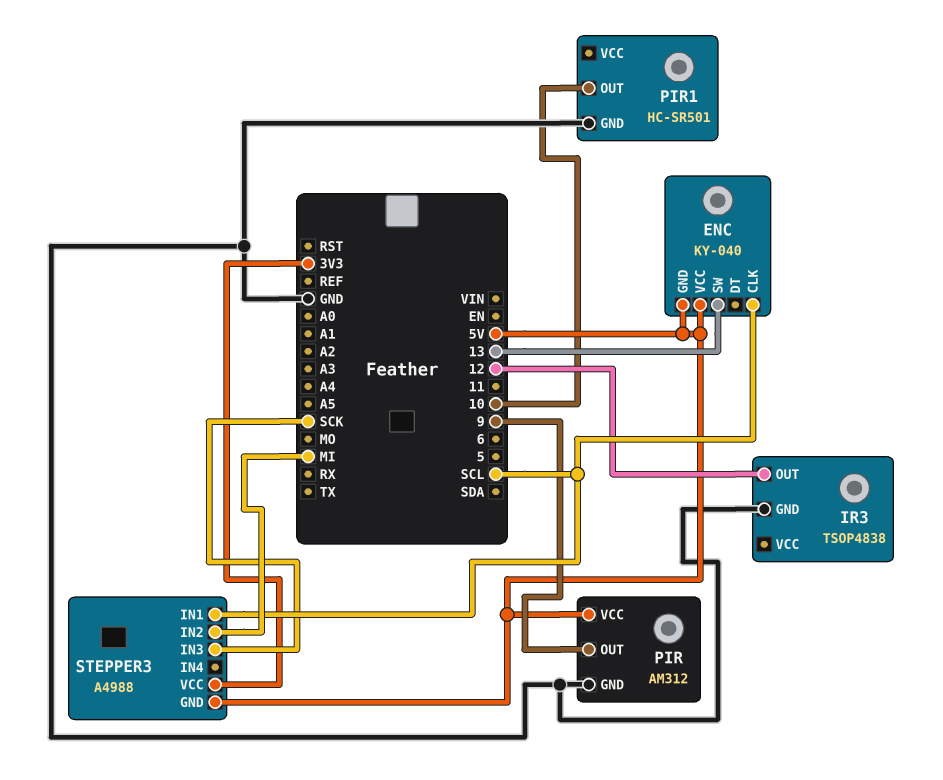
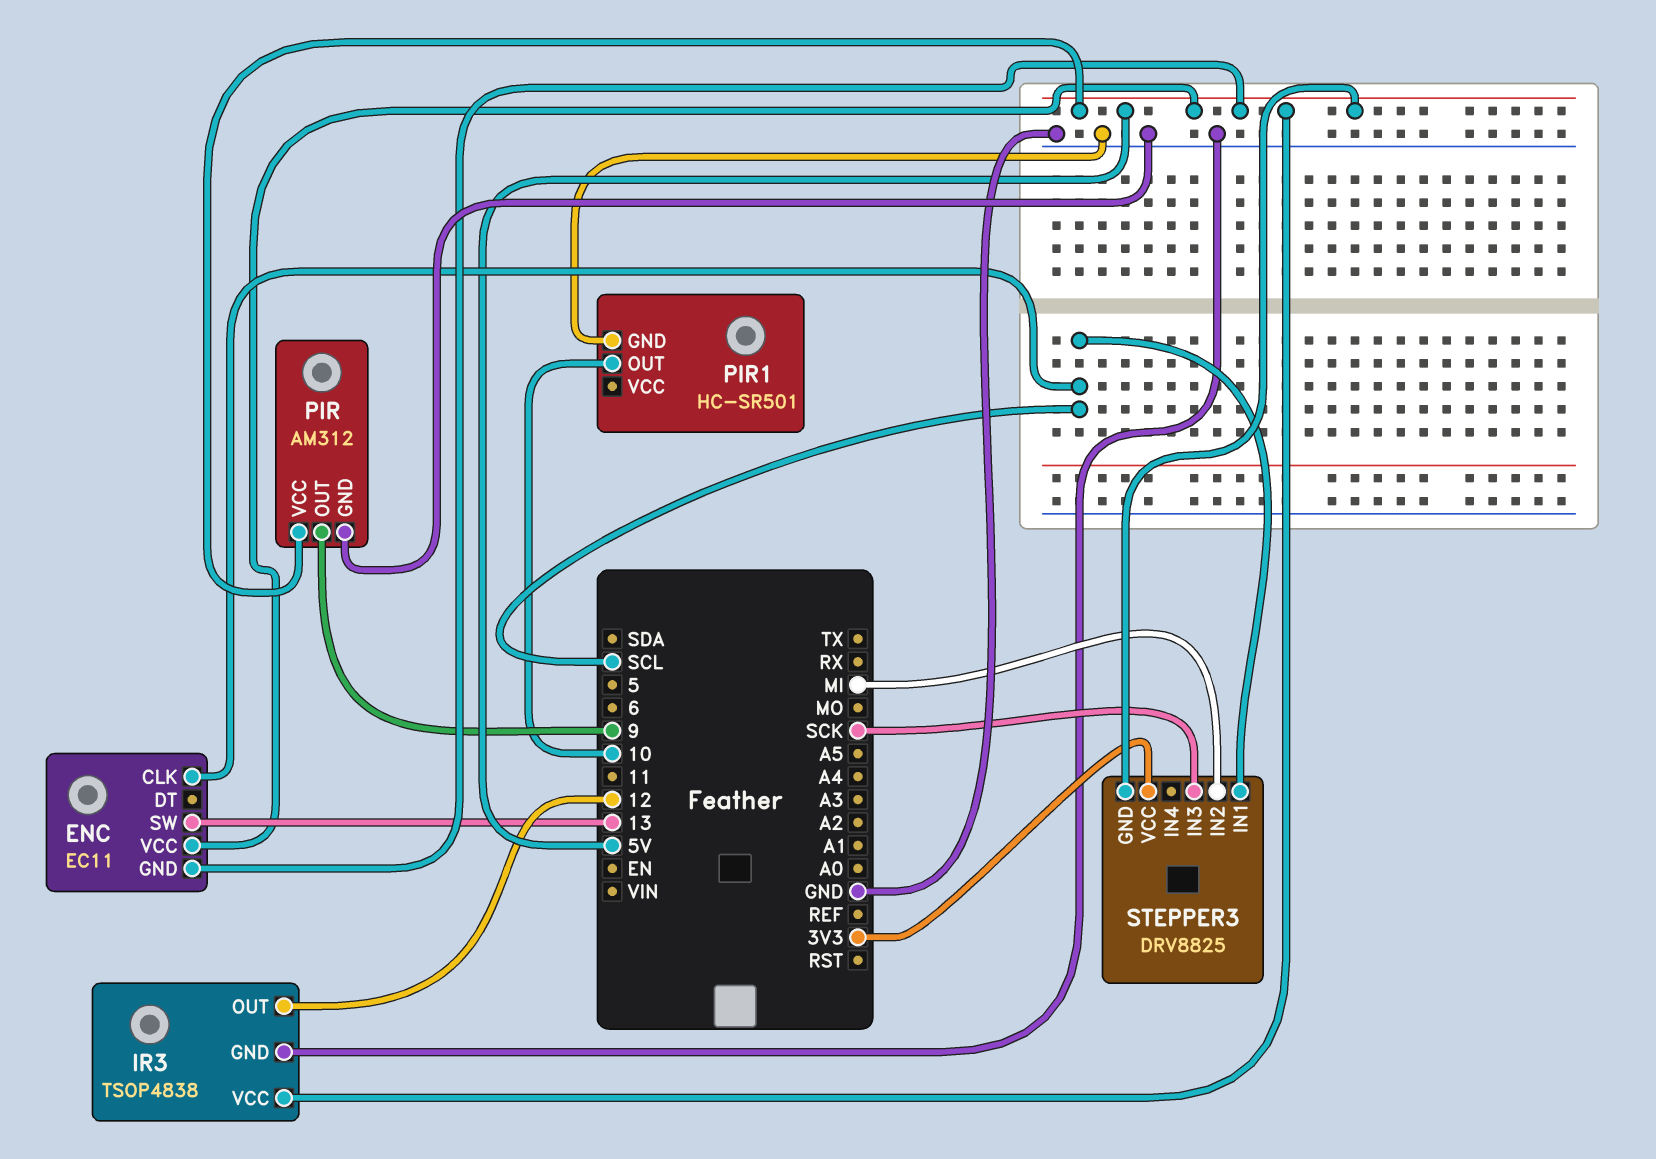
ENC: KY-040 -> EC11
IR3 pin VCC: none -> 5V
STEPPER3: A4988 -> DRV8825

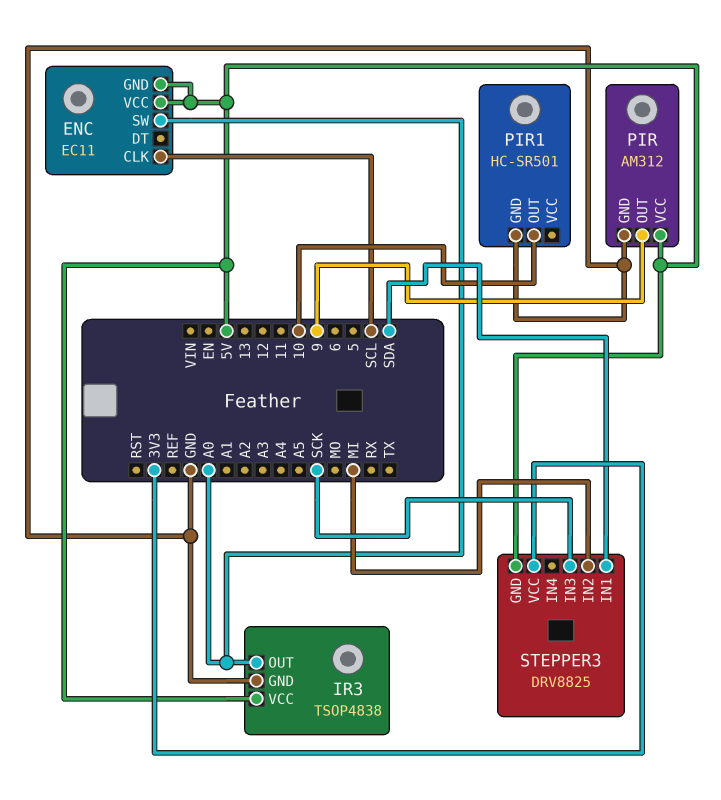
ENC pin SW: 13 -> A0
IR3 pin OUT: 12 -> A0
STEPPER3 pin IN1: SCL -> SDA

